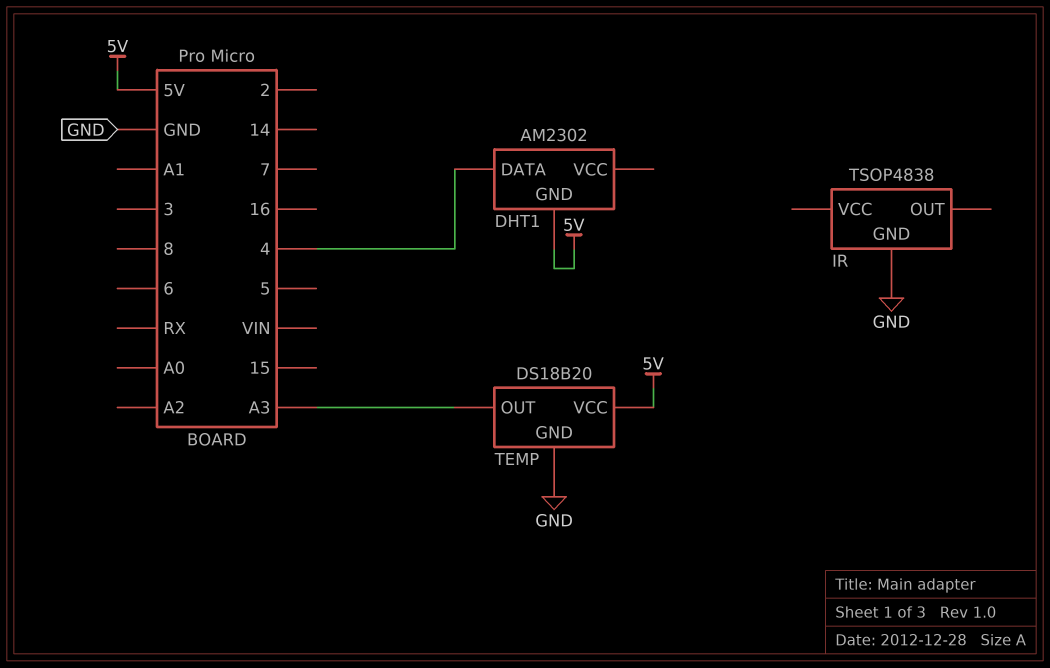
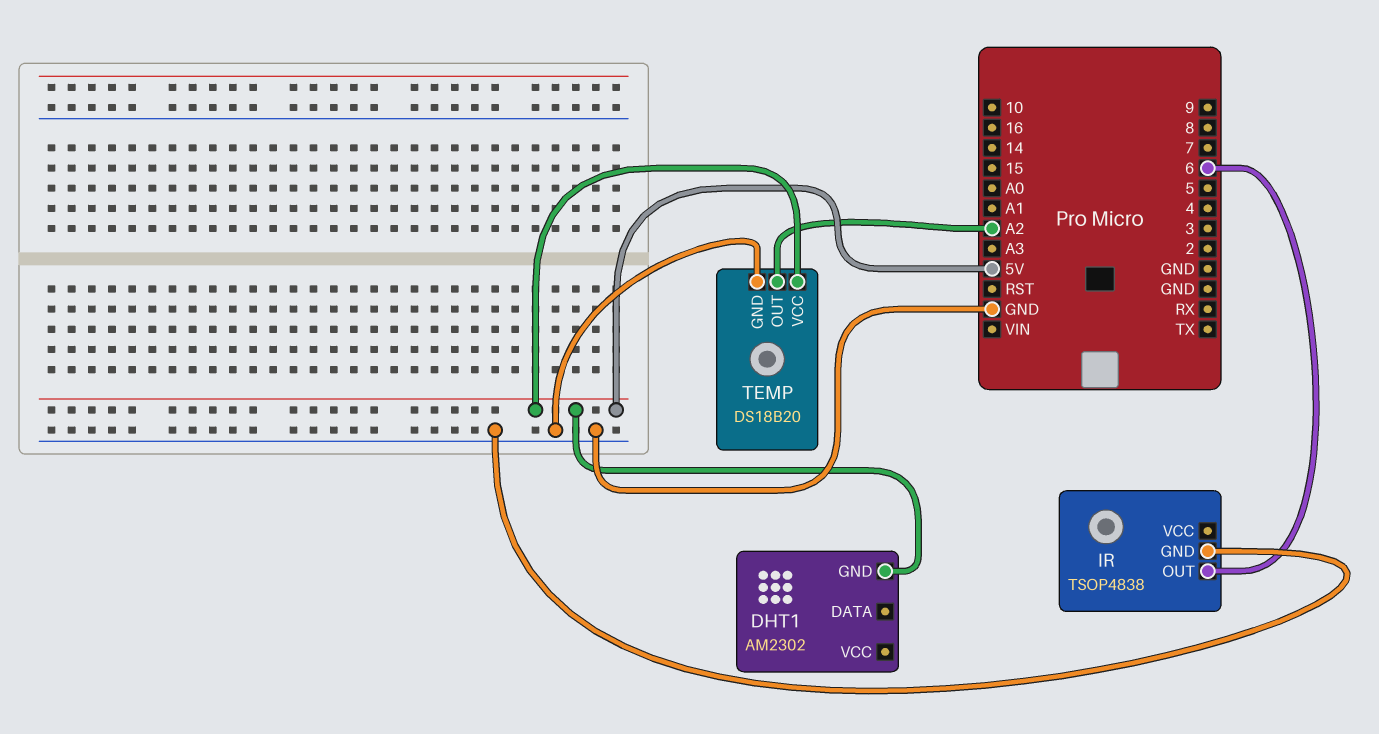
DHT1 pin DATA: 4 -> none
IR pin OUT: none -> 6
TEMP pin OUT: A3 -> A2

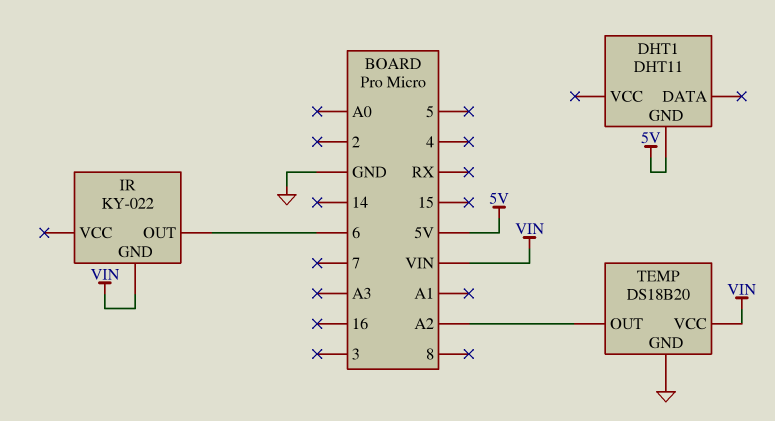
DHT1: AM2302 -> DHT11
IR: TSOP4838 -> KY-022
IR pin GND: GND -> VIN
TEMP pin VCC: 5V -> VIN

